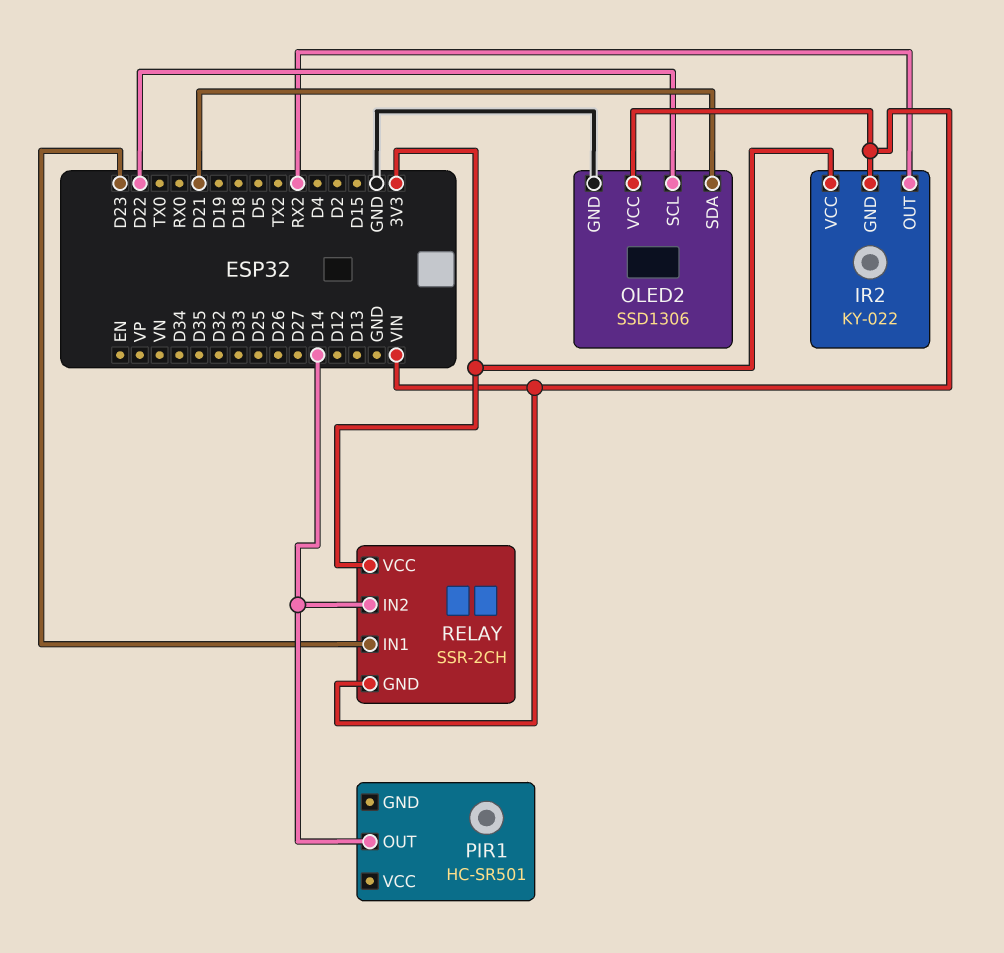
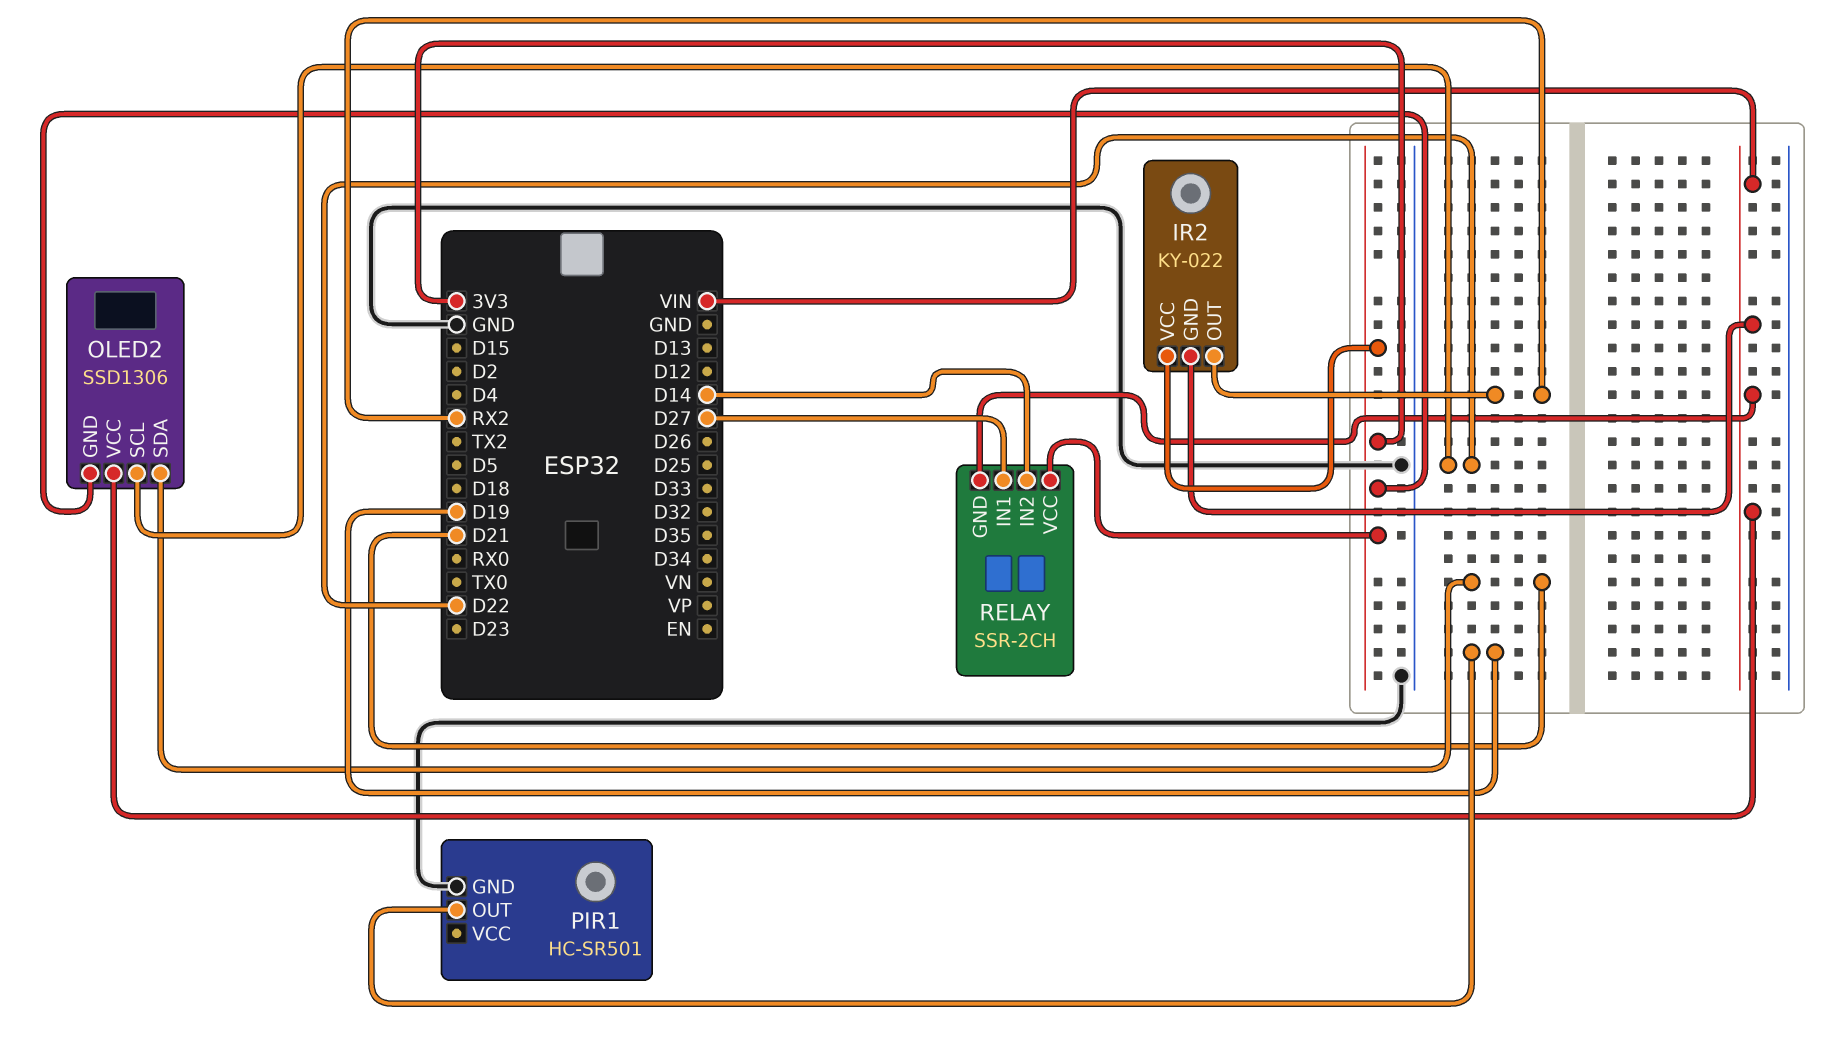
OLED2 pin GND: GND -> 3V3
PIR1 pin GND: none -> GND
PIR1 pin OUT: D14 -> D19
RELAY pin IN1: D23 -> D27

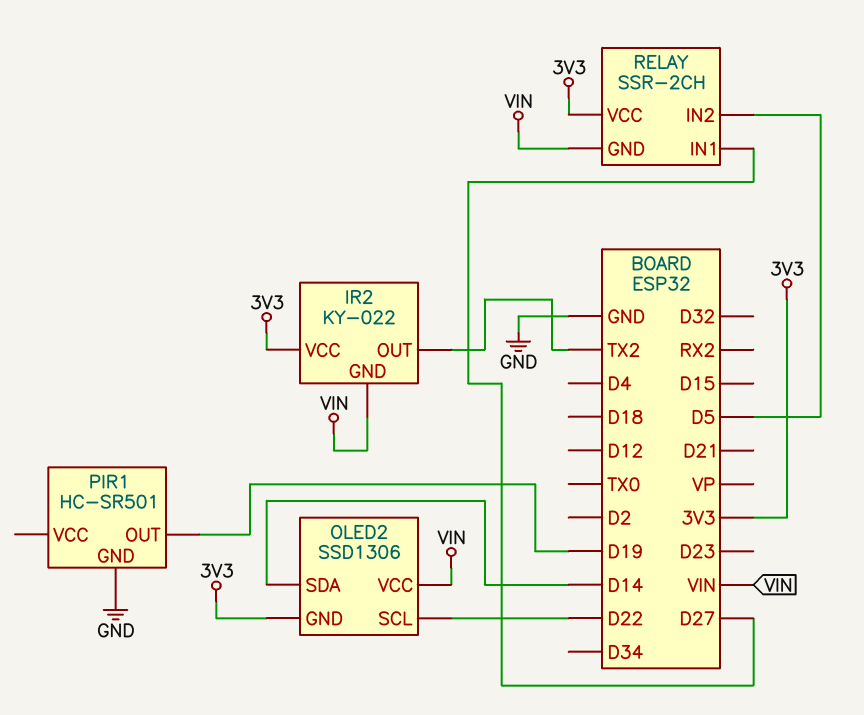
IR2 pin OUT: RX2 -> TX2
OLED2 pin SDA: D21 -> D14
RELAY pin IN2: D14 -> D5

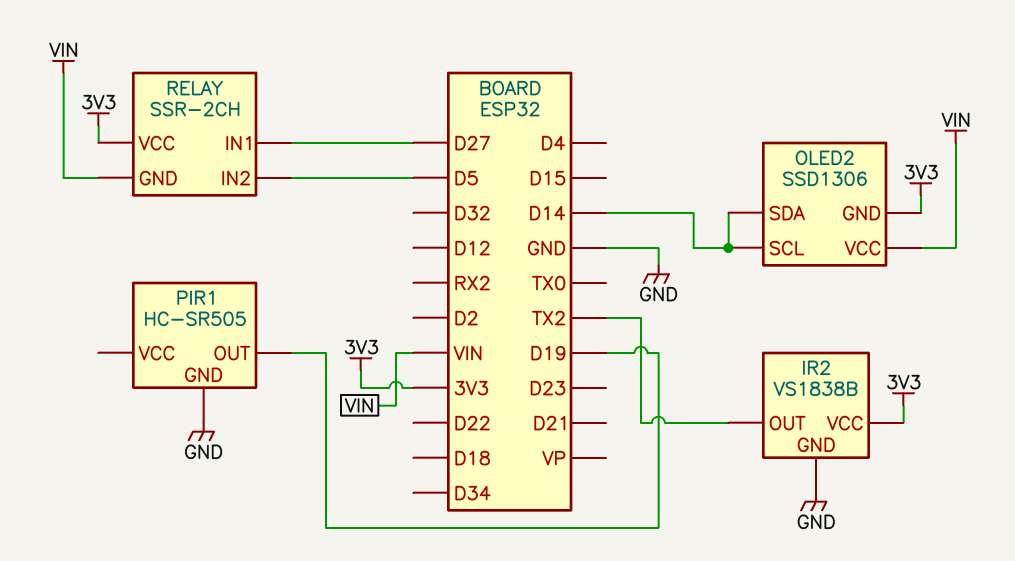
IR2: KY-022 -> VS1838B
IR2 pin GND: VIN -> GND
OLED2 pin SCL: D22 -> D14
PIR1: HC-SR501 -> HC-SR505

